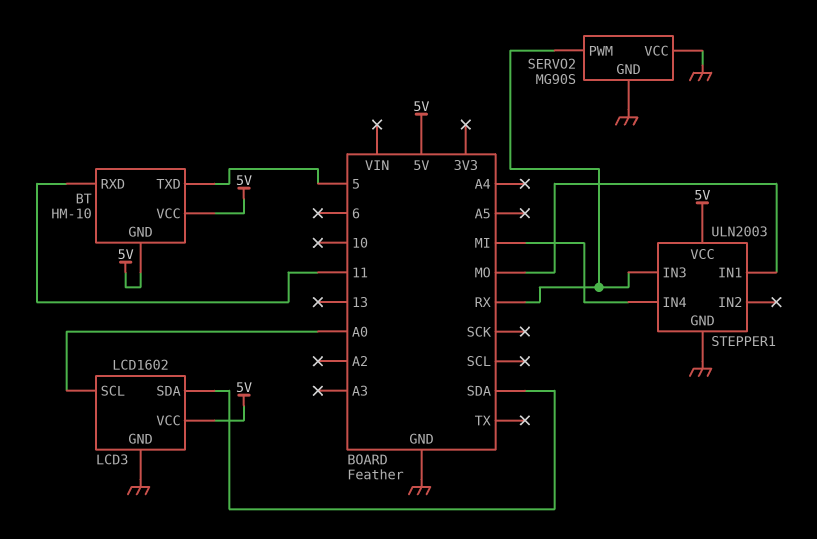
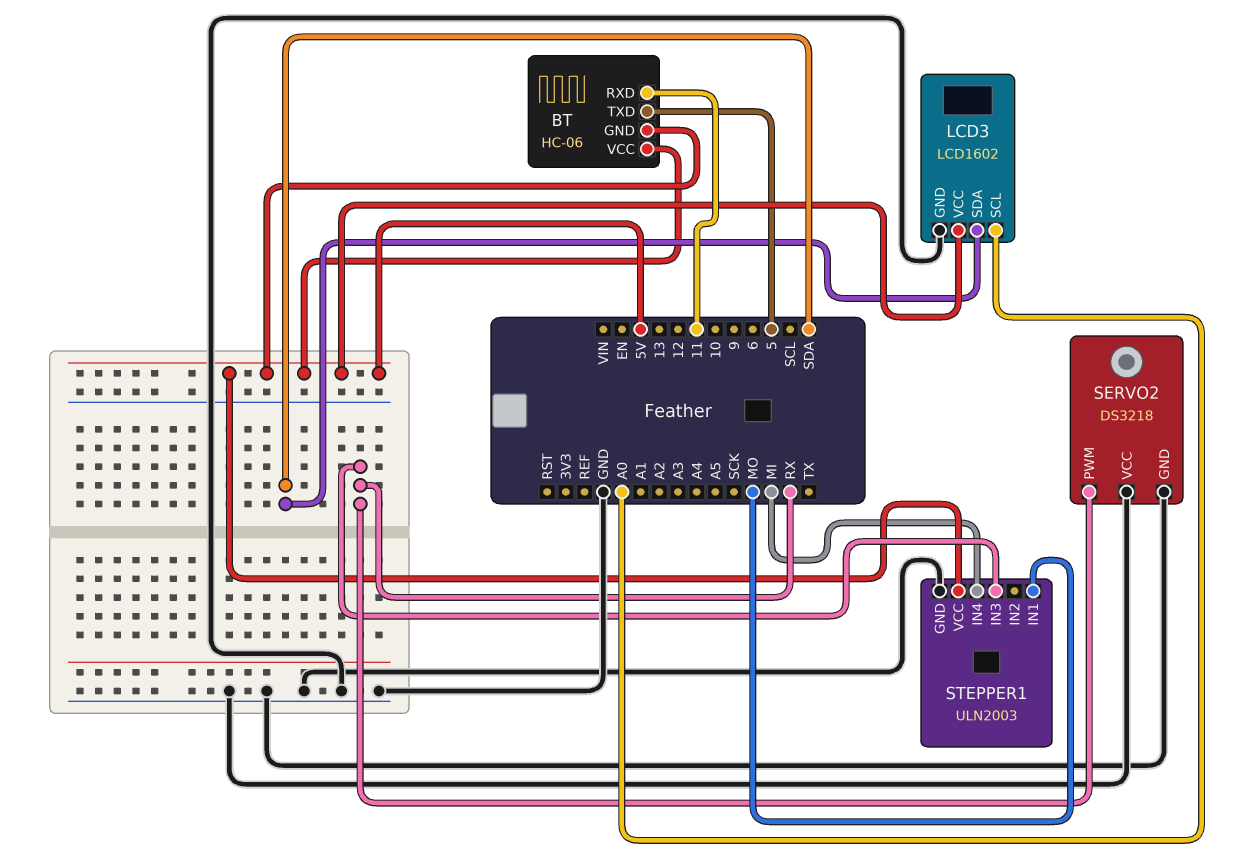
BT: HM-10 -> HC-06
SERVO2: MG90S -> DS3218

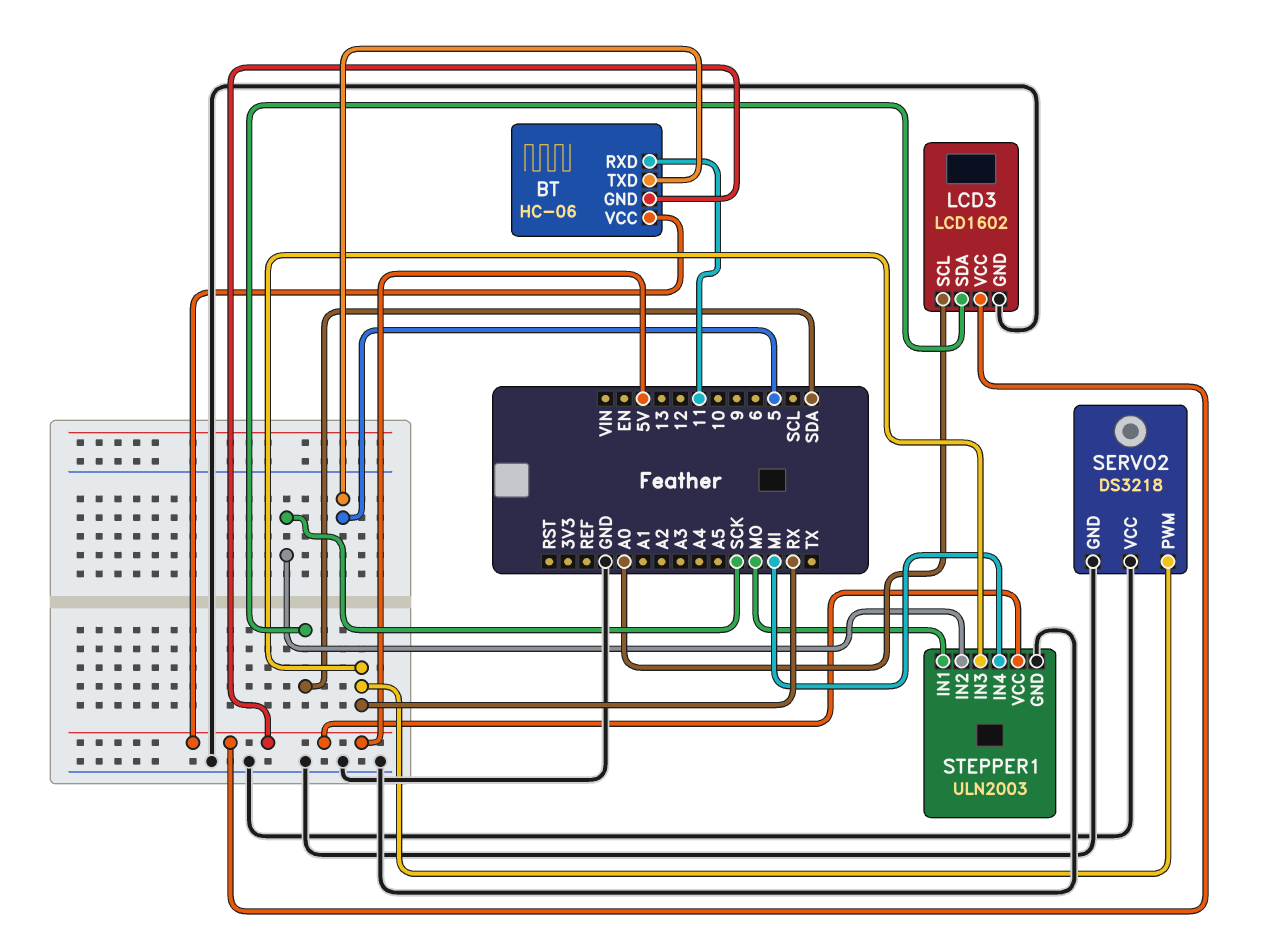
STEPPER1 pin IN2: none -> SCK

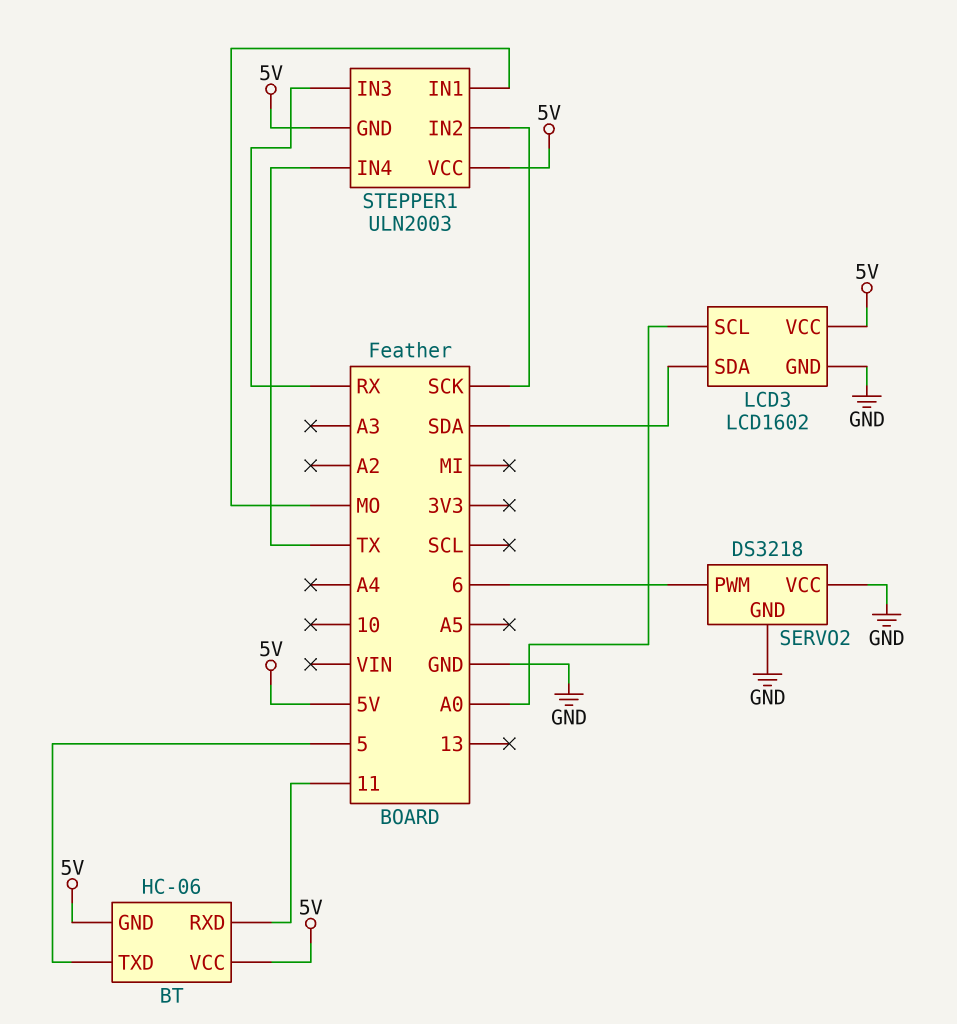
SERVO2 pin PWM: RX -> 6
STEPPER1 pin GND: GND -> 5V
STEPPER1 pin IN4: MI -> TX

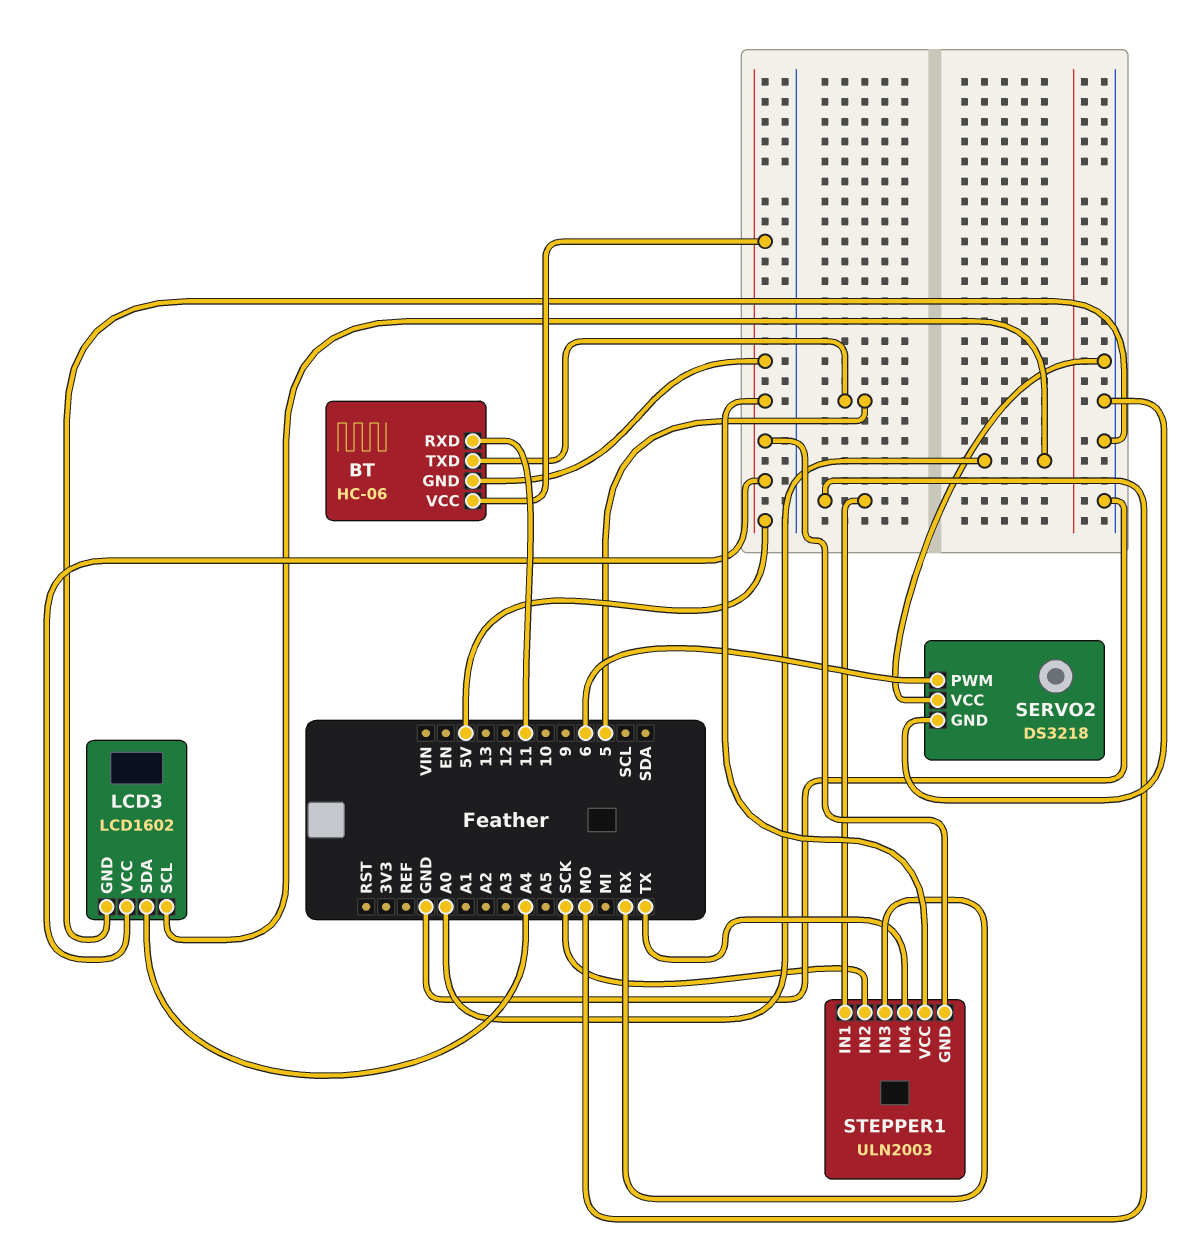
LCD3 pin SDA: SDA -> A4

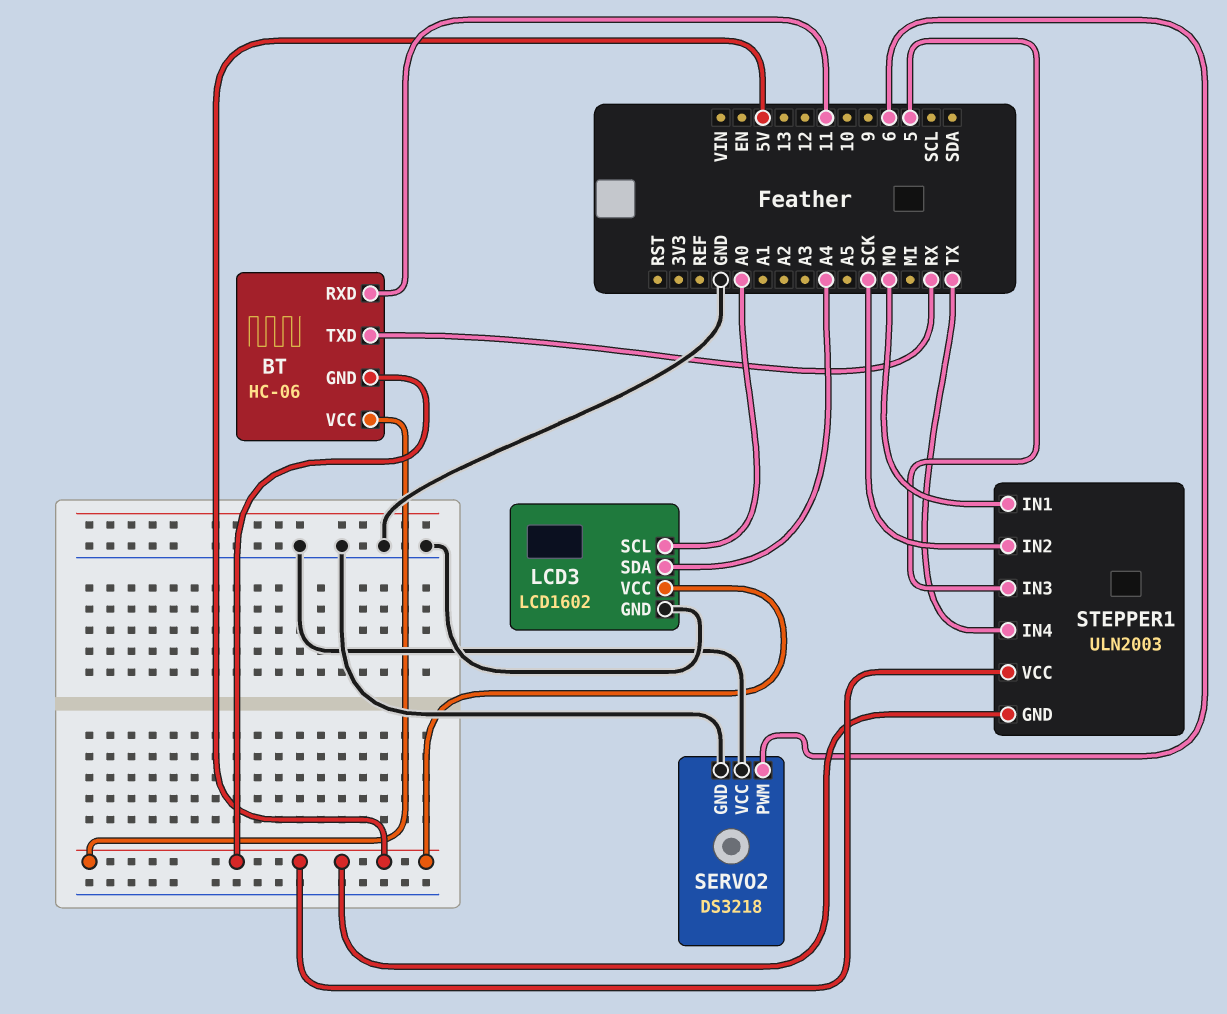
BT pin TXD: 5 -> RX
STEPPER1 pin IN3: RX -> 5

